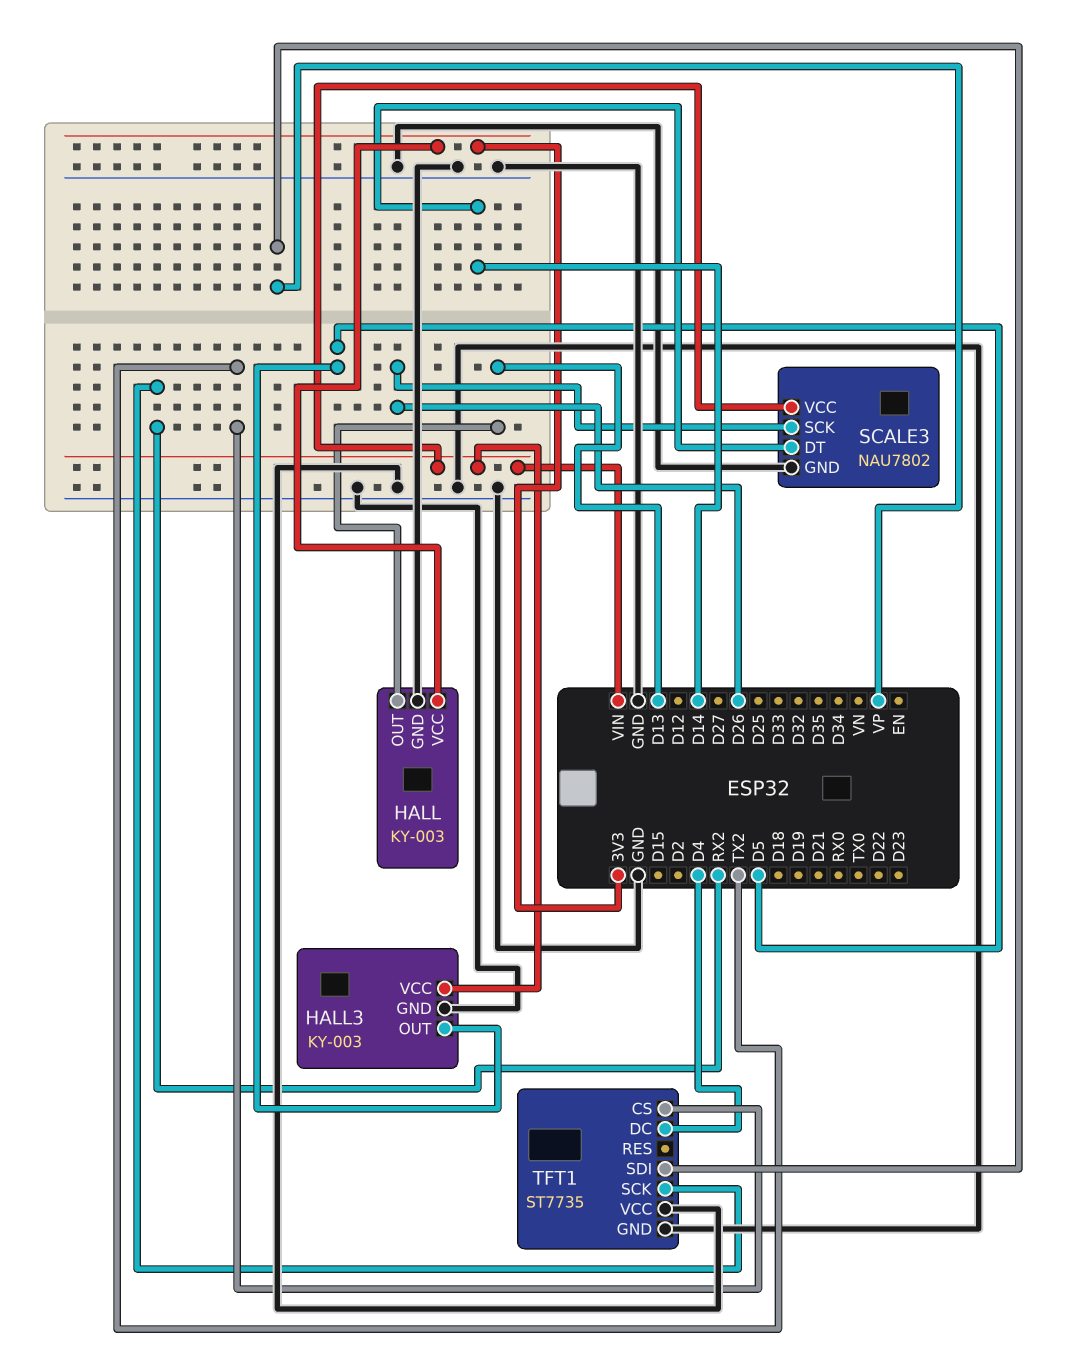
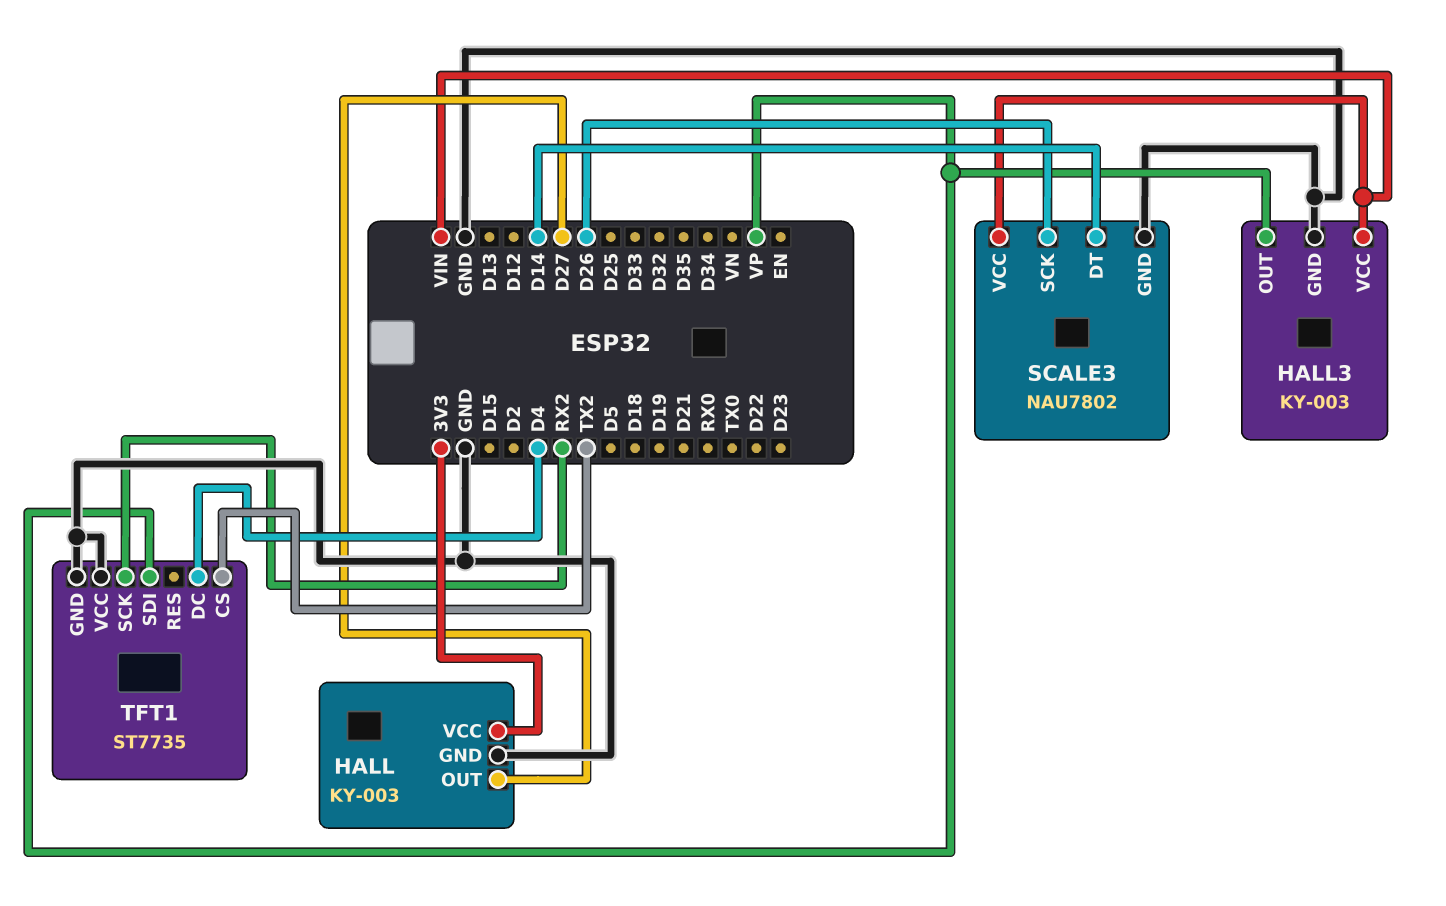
HALL pin OUT: D13 -> D27
HALL3 pin OUT: D5 -> VP

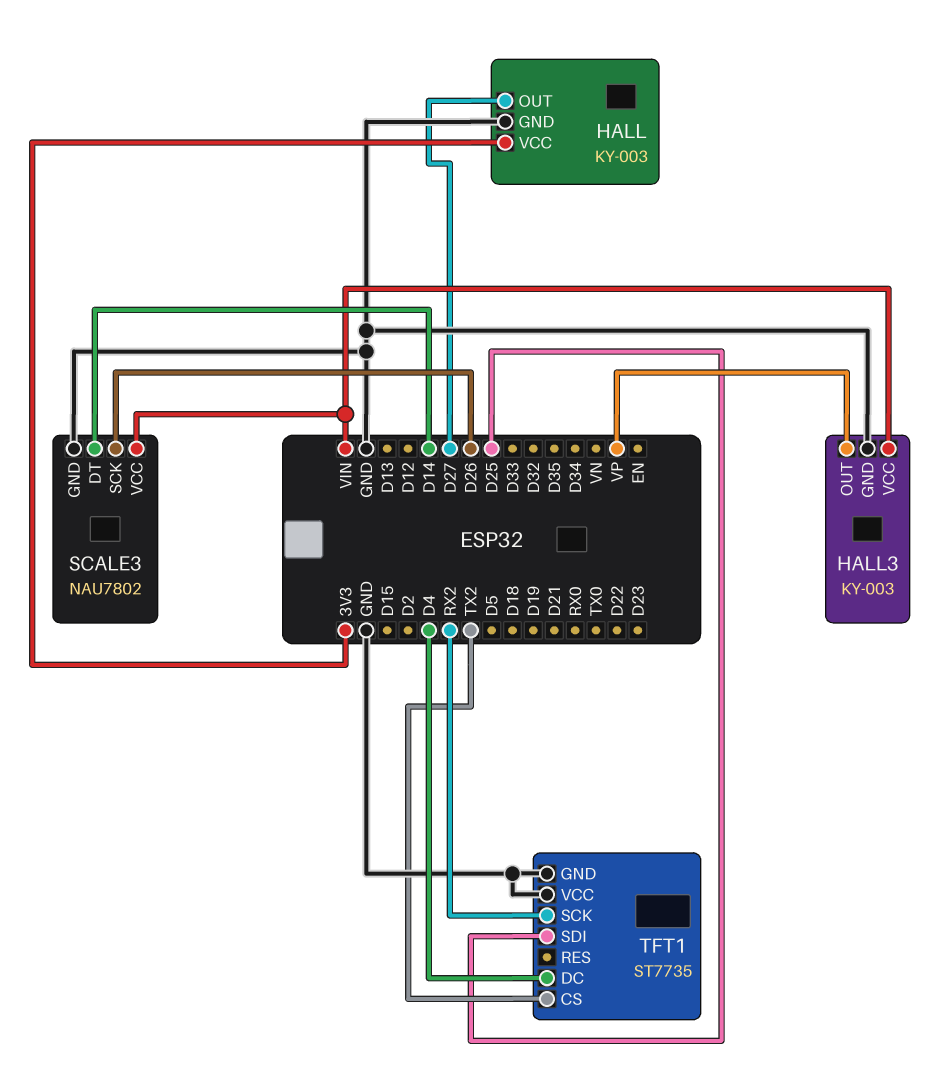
TFT1 pin SDI: VP -> D25

